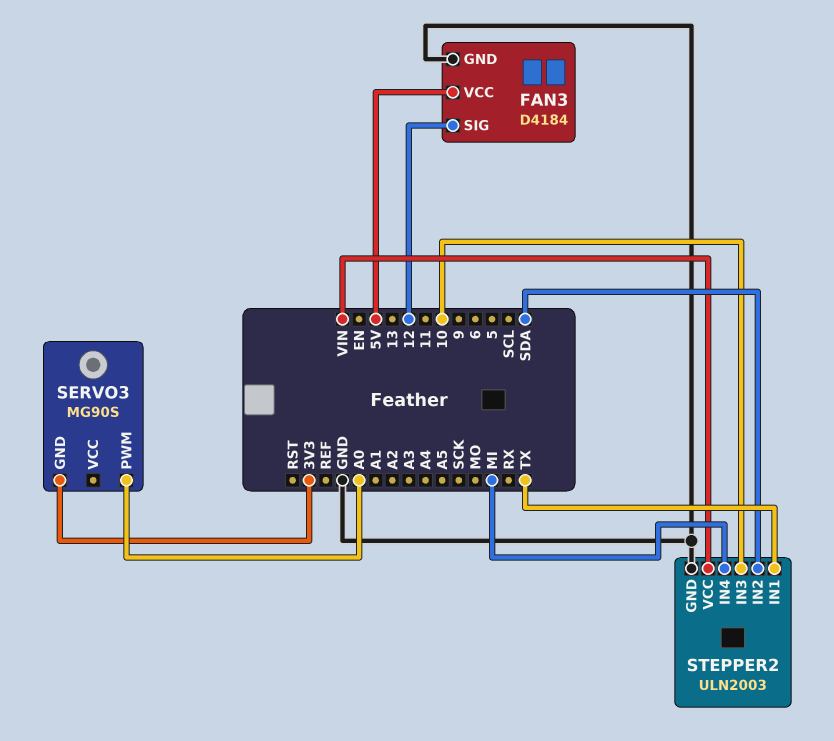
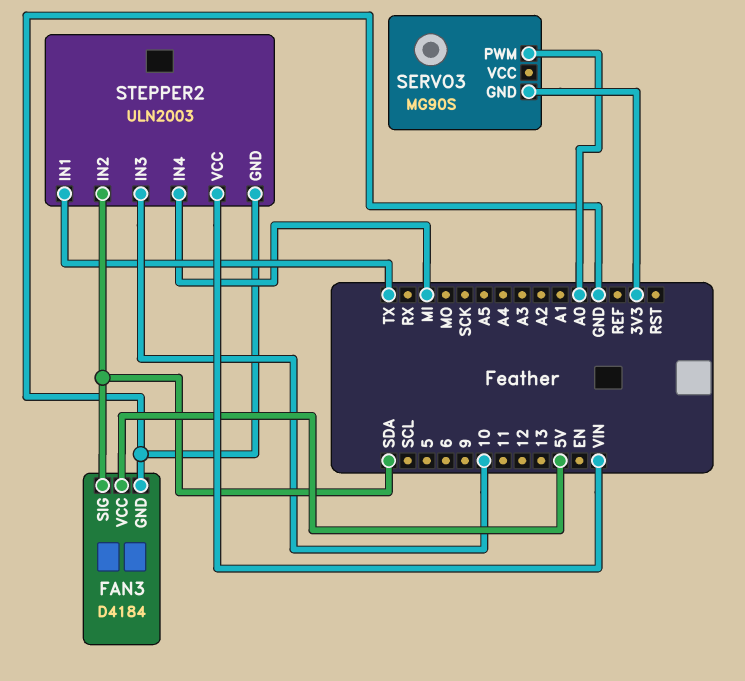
FAN3 pin SIG: 12 -> SDA

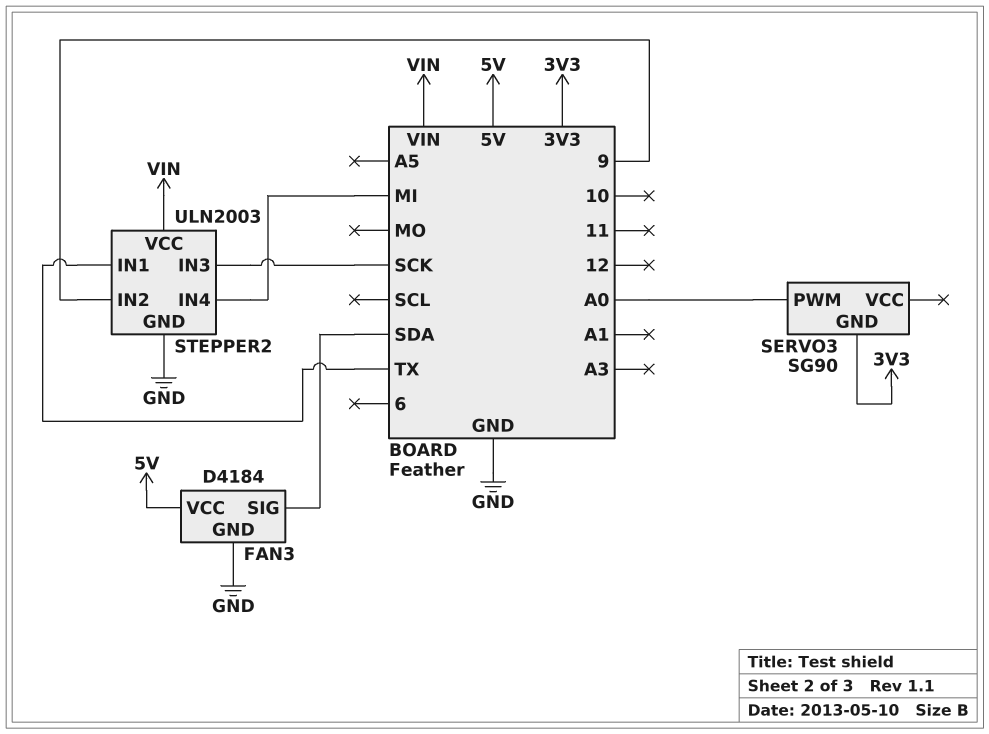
SERVO3: MG90S -> SG90
STEPPER2 pin IN2: SDA -> 9
STEPPER2 pin IN3: 10 -> SCK

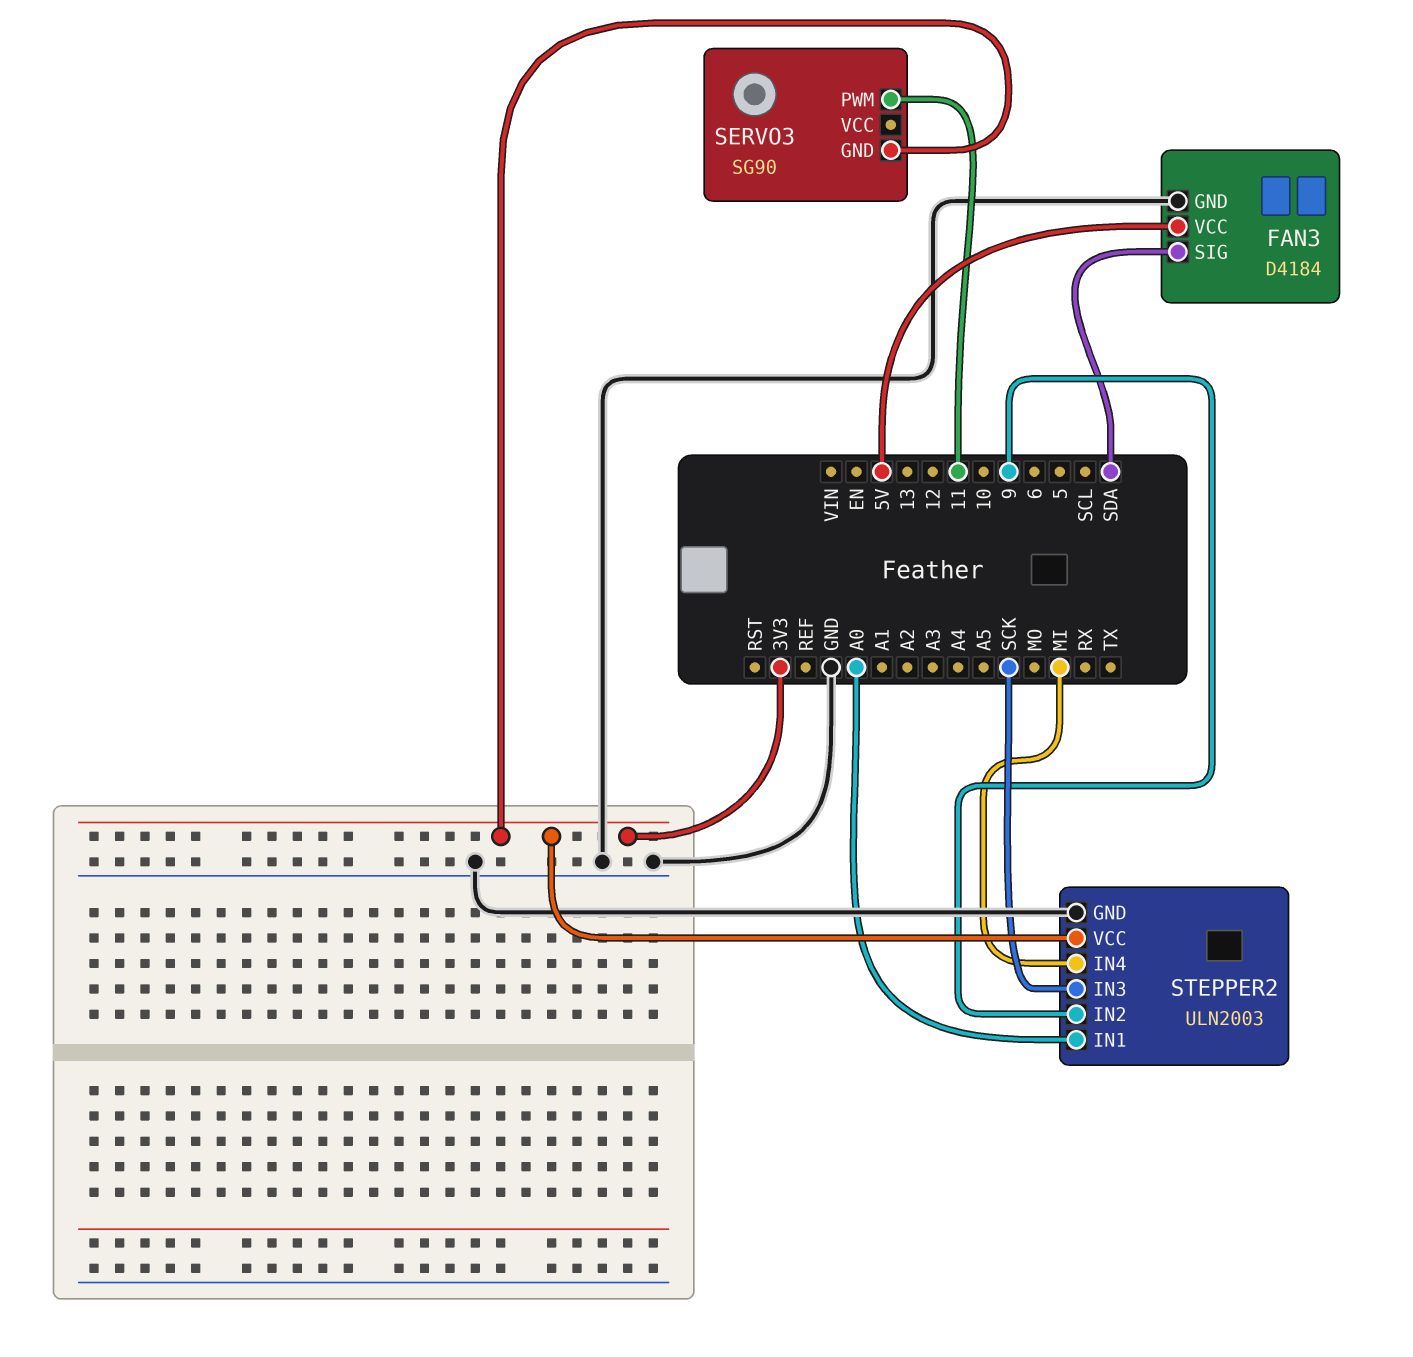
SERVO3 pin PWM: A0 -> 11
STEPPER2 pin IN1: TX -> A0
STEPPER2 pin VCC: VIN -> 3V3

